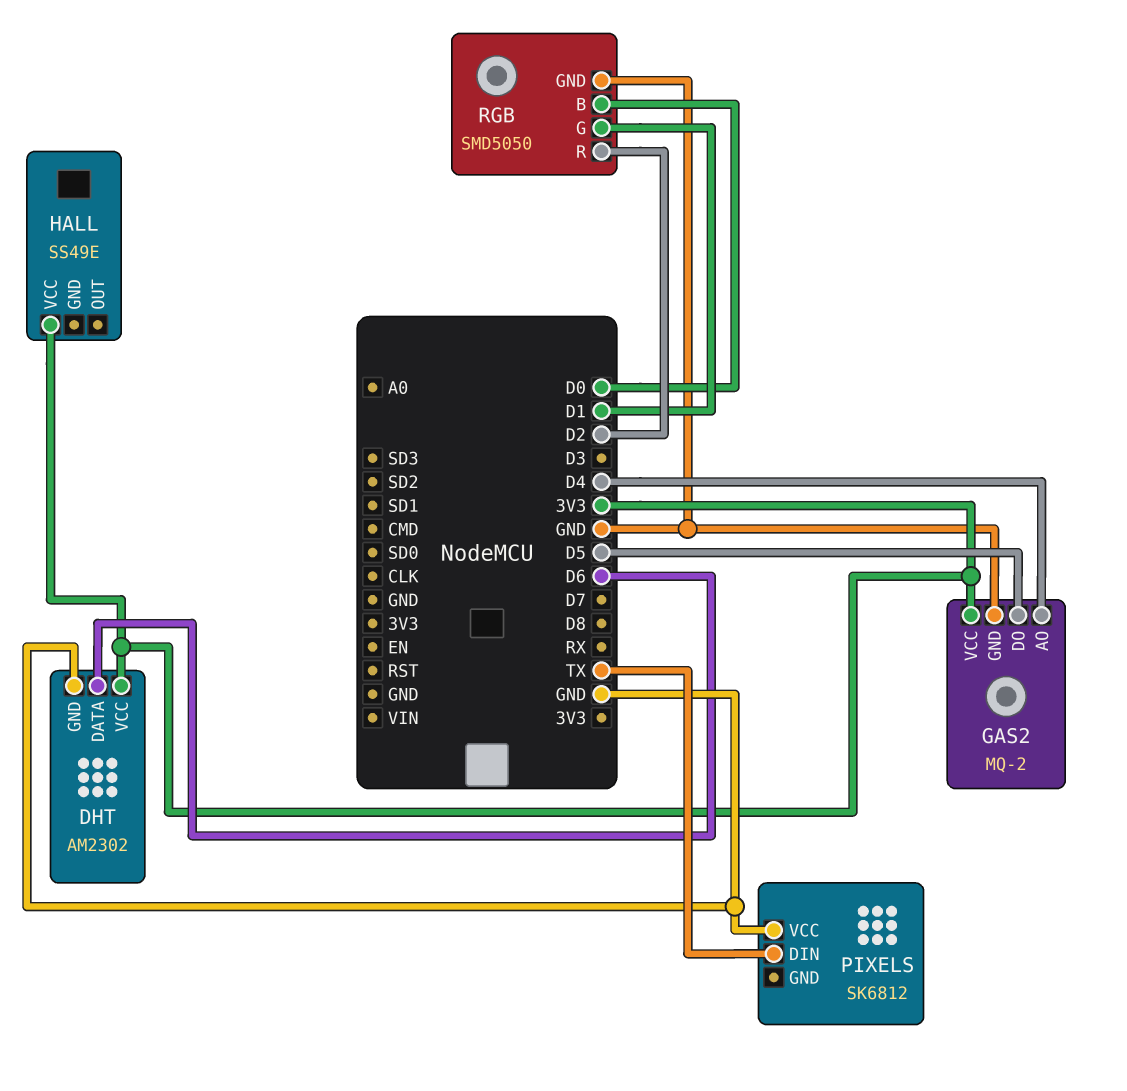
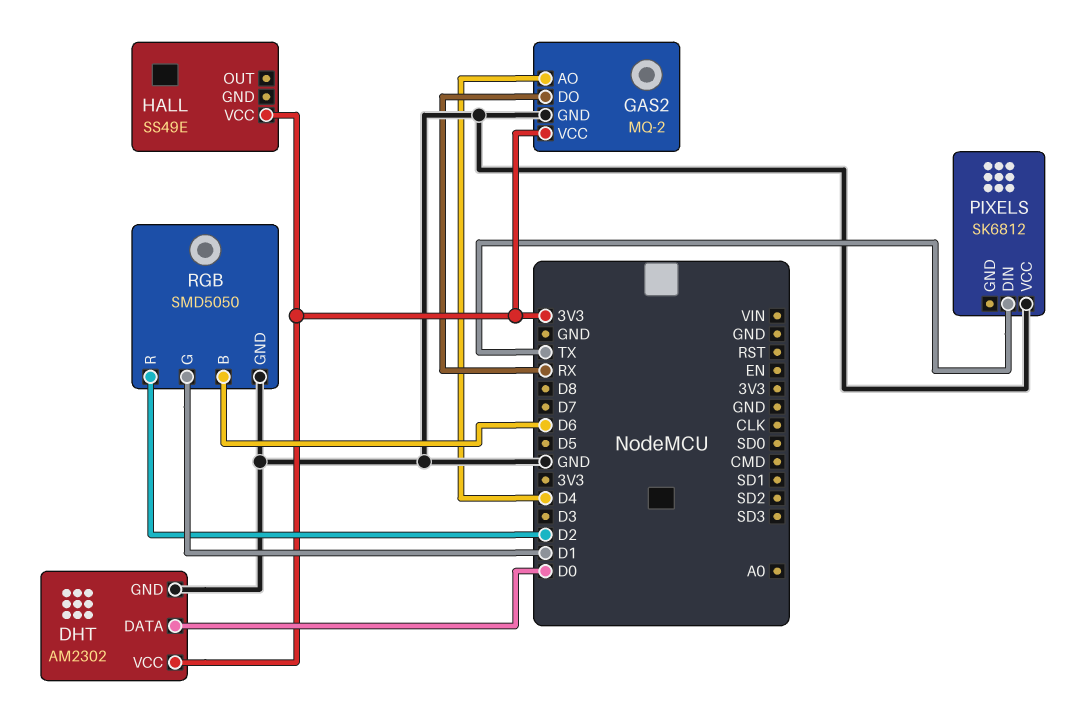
DHT pin DATA: D6 -> D0
GAS2 pin DO: D5 -> RX
RGB pin B: D0 -> D6

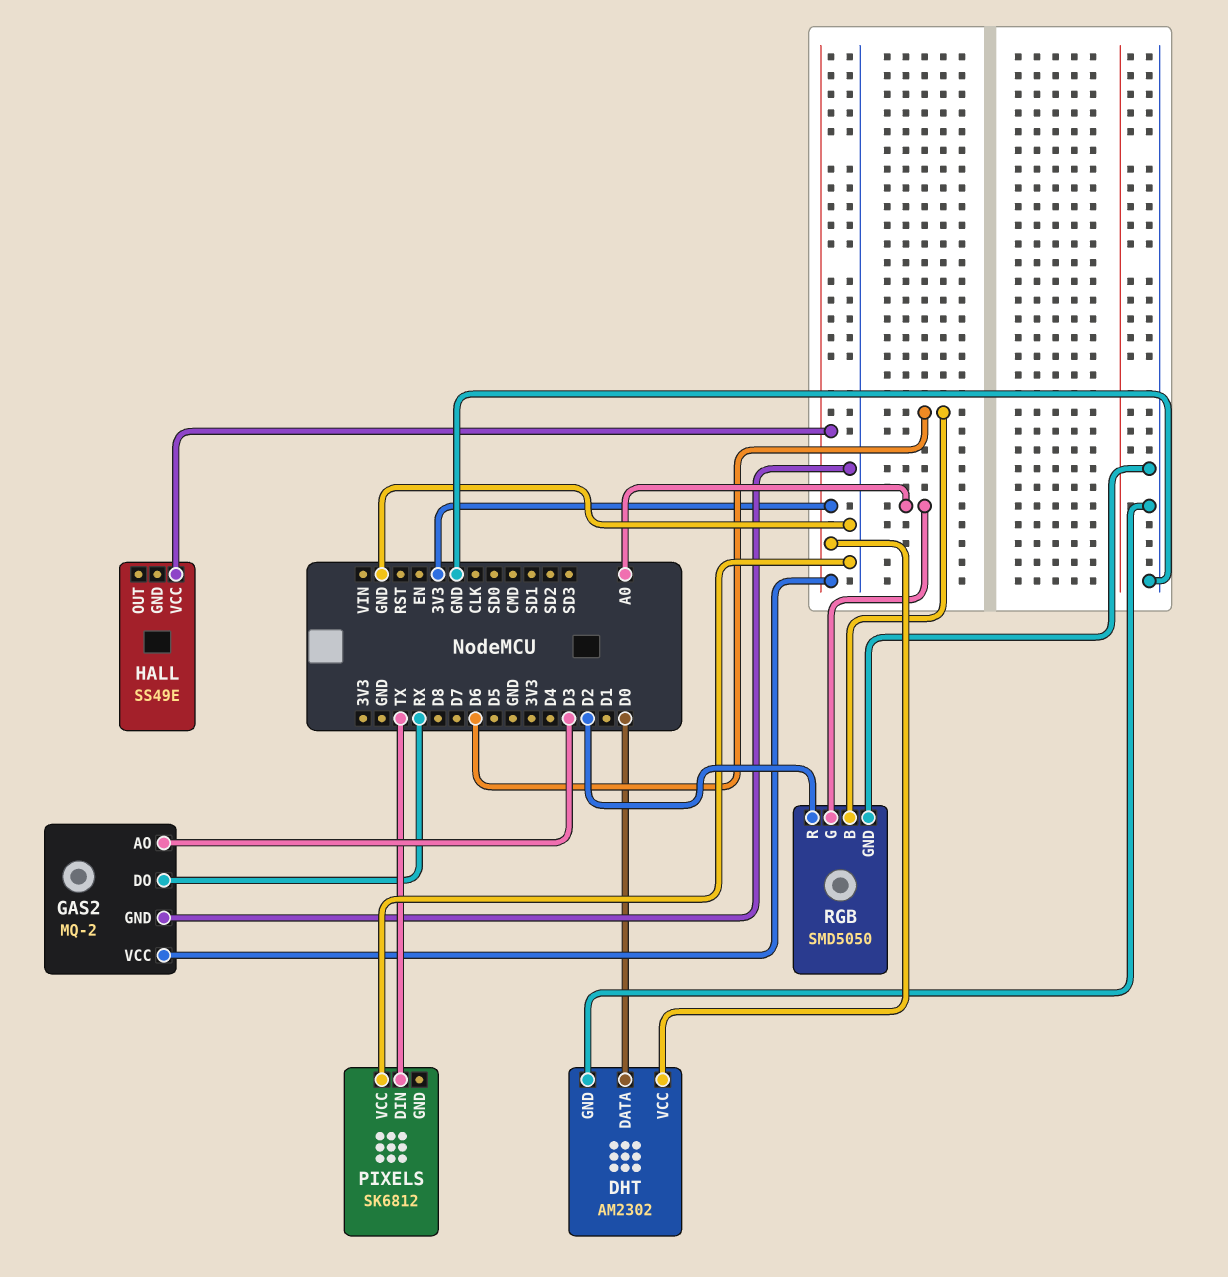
GAS2 pin AO: D4 -> D3
RGB pin G: D1 -> A0

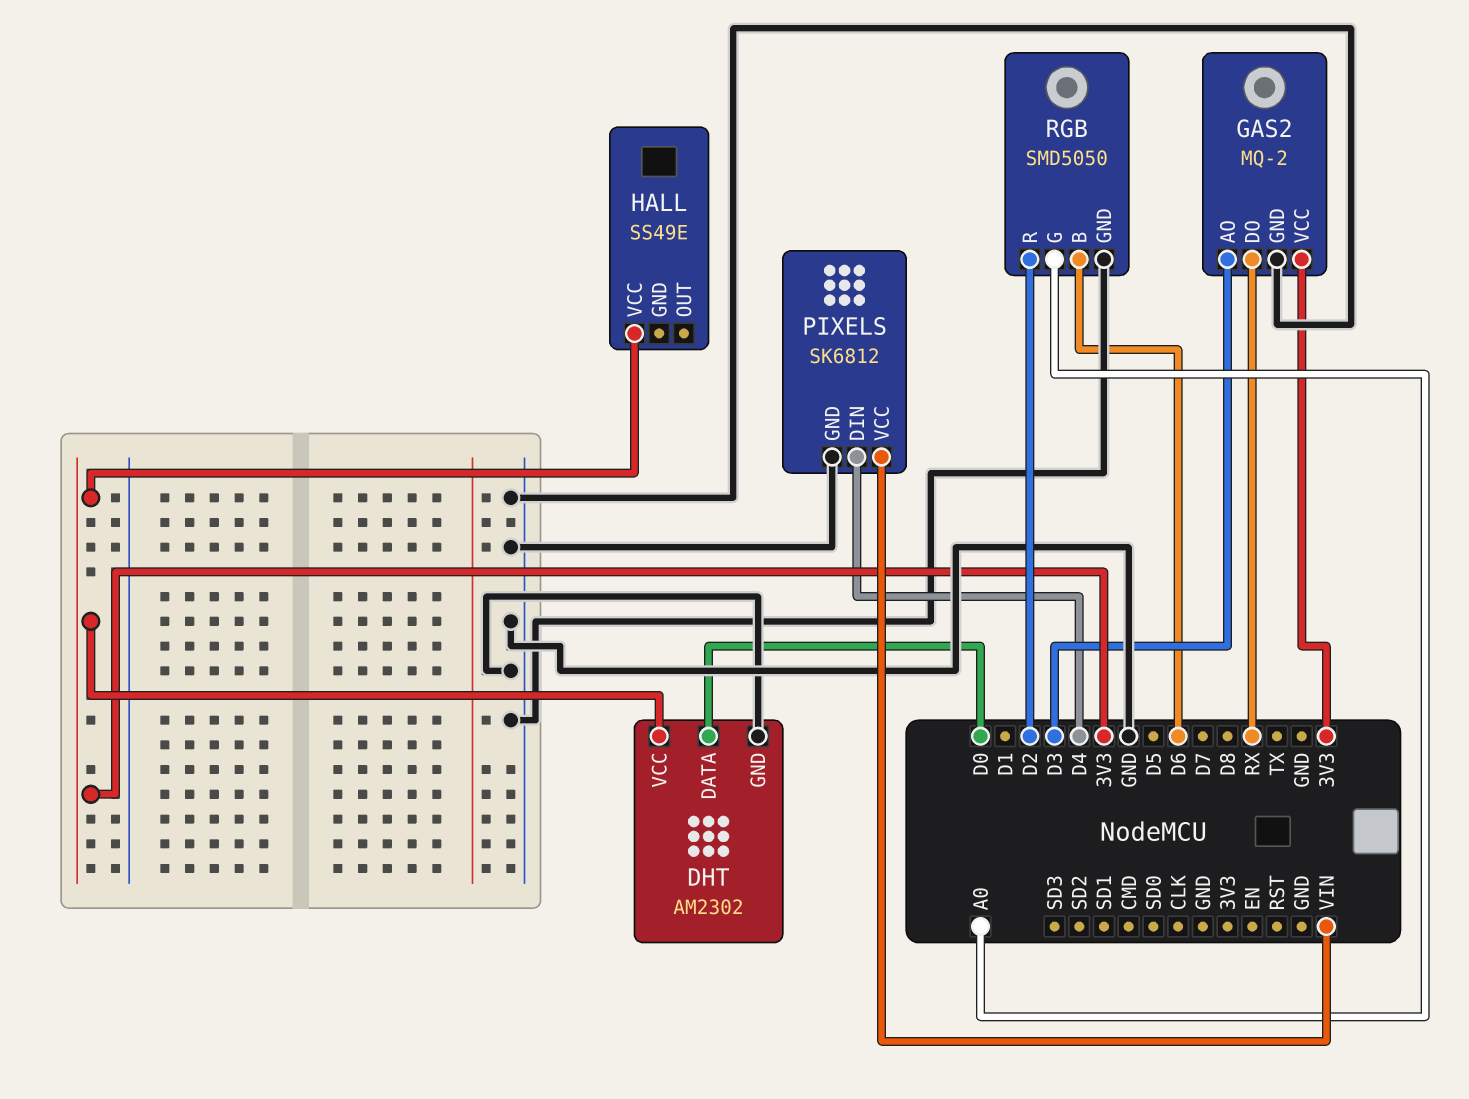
PIXELS pin DIN: TX -> D4
PIXELS pin GND: none -> GND
PIXELS pin VCC: GND -> VIN

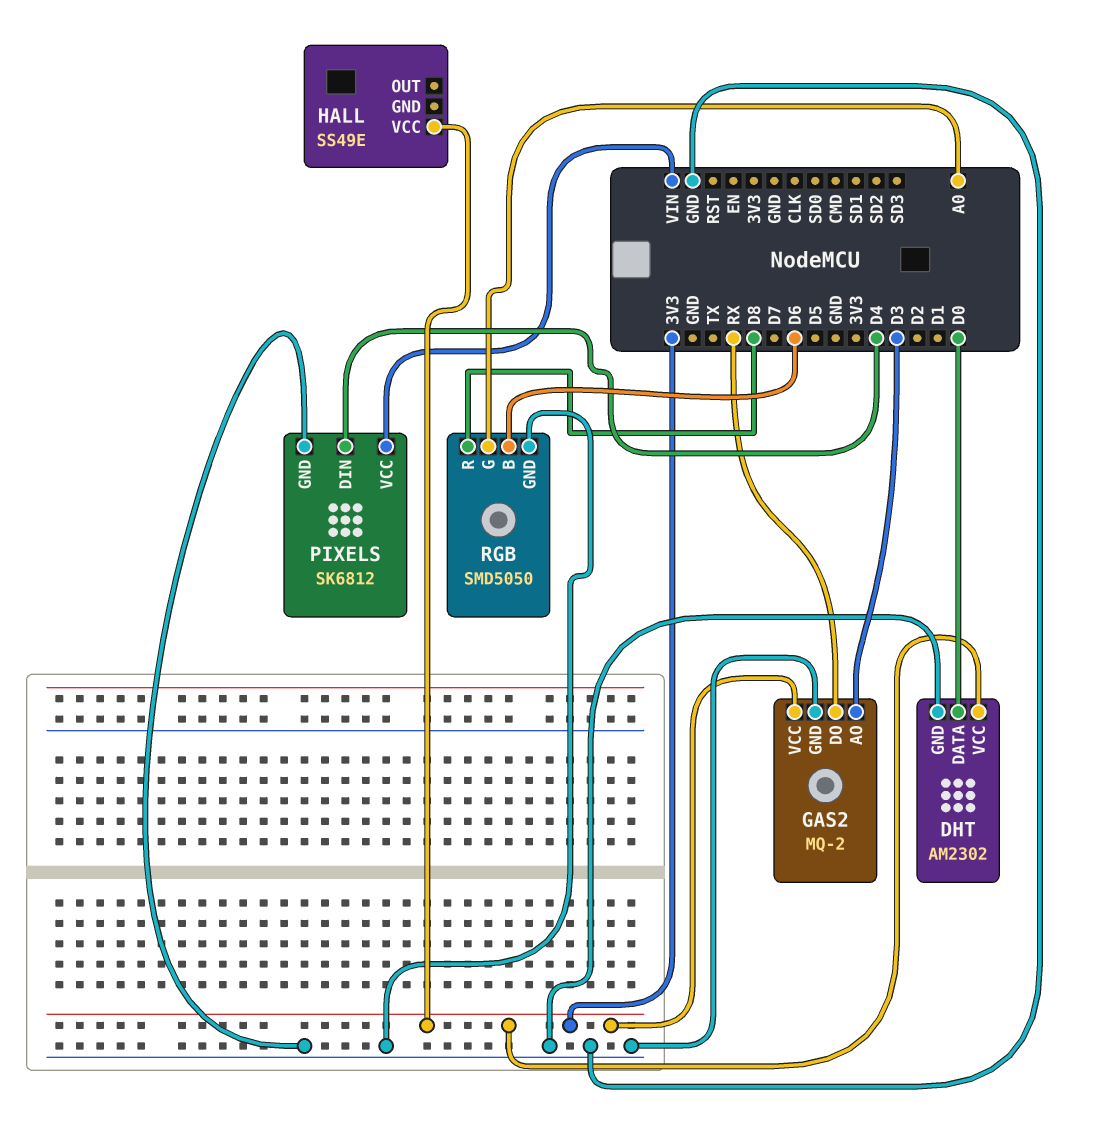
RGB pin R: D2 -> D8

